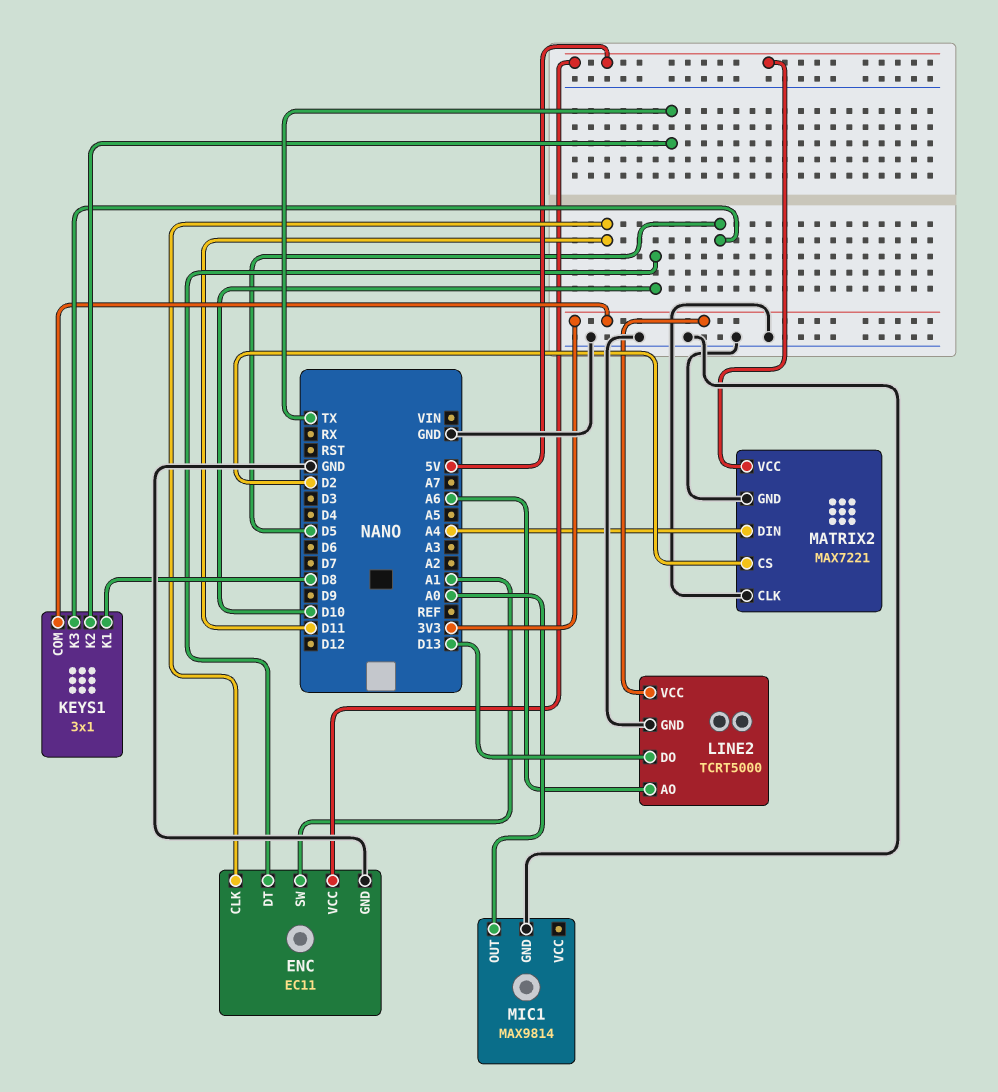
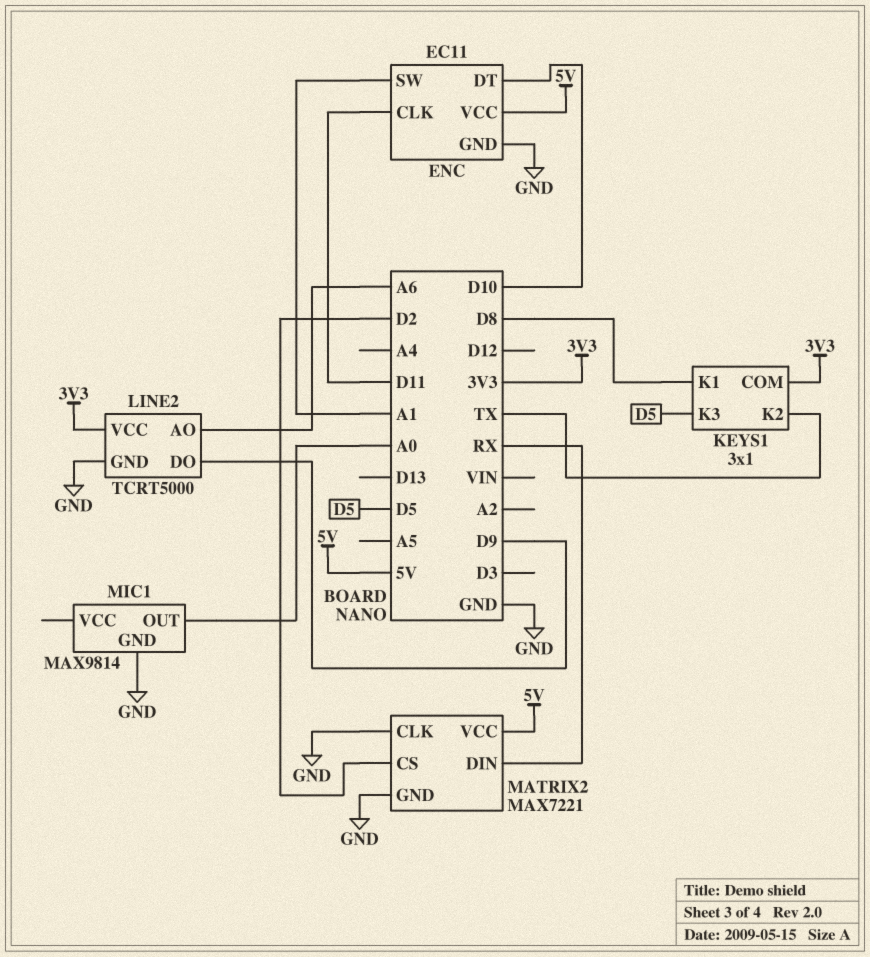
LINE2 pin DO: D13 -> D9
MATRIX2 pin DIN: A4 -> RX

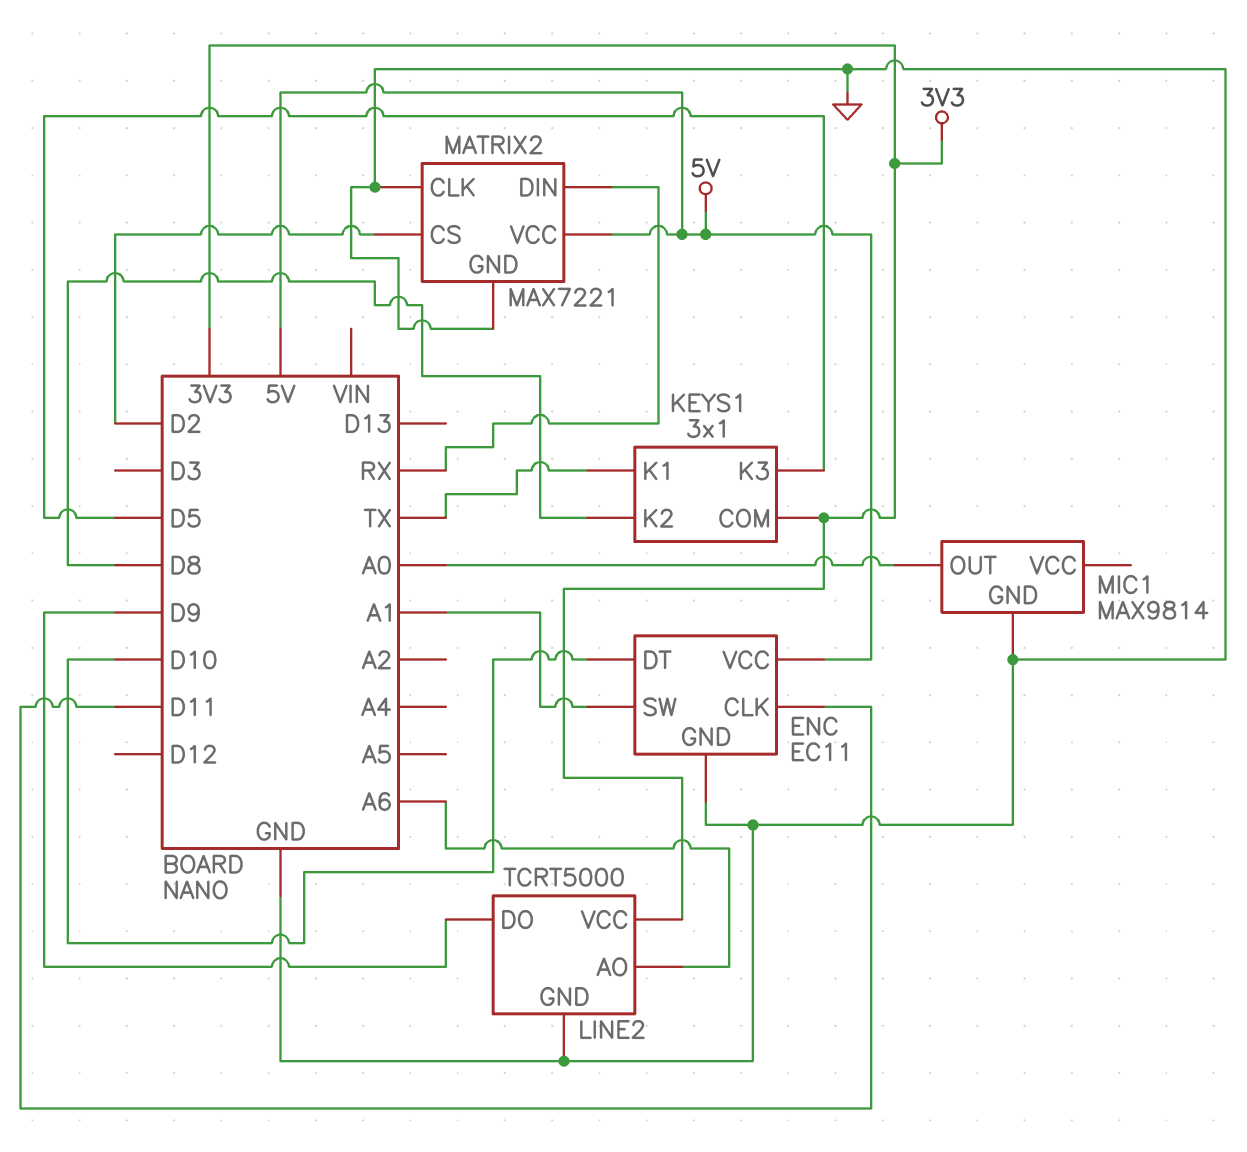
KEYS1 pin K1: D8 -> TX
KEYS1 pin K2: TX -> D8

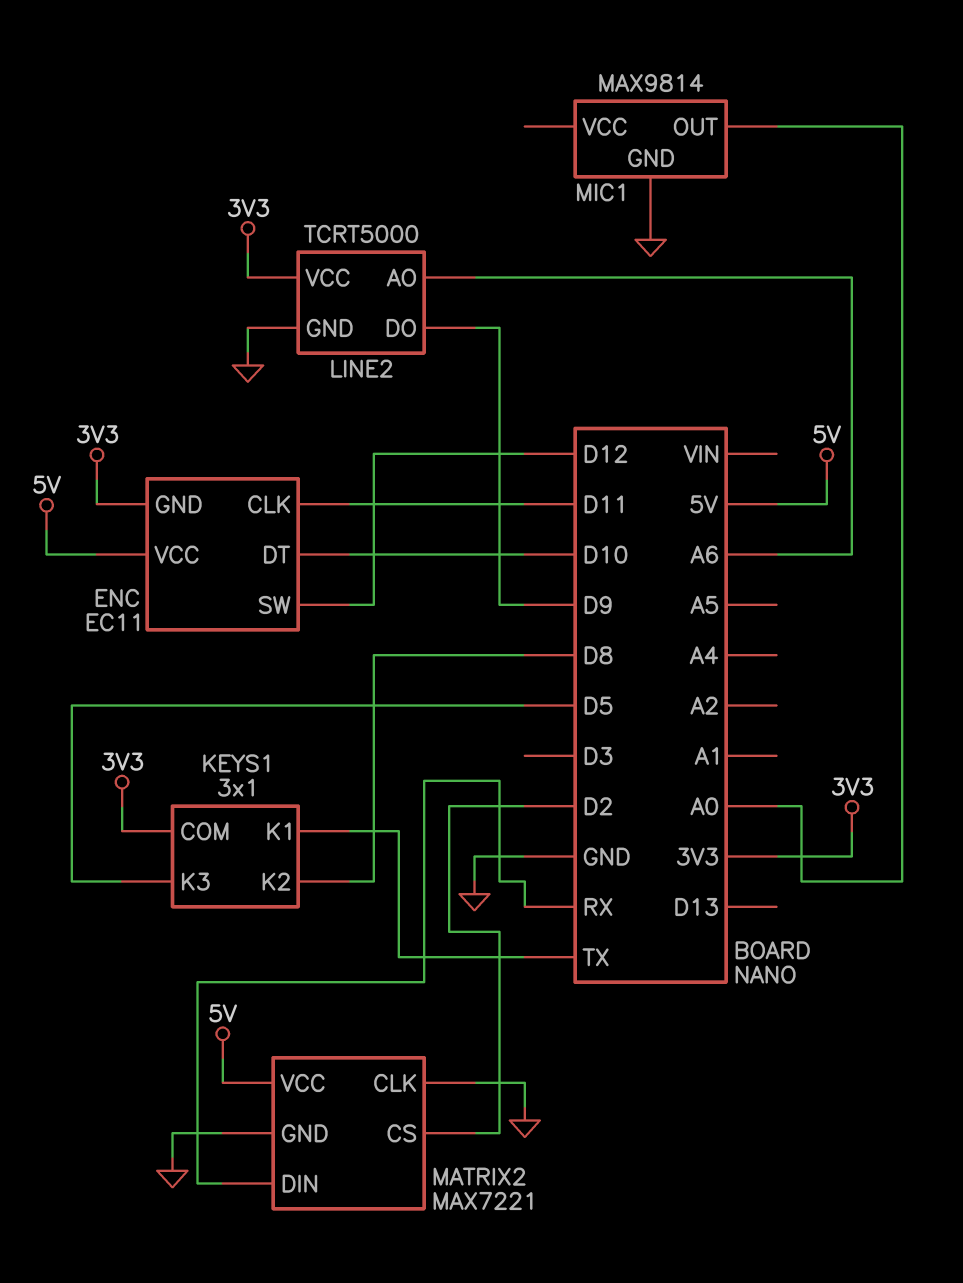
ENC pin GND: GND -> 3V3
ENC pin SW: A1 -> D12

